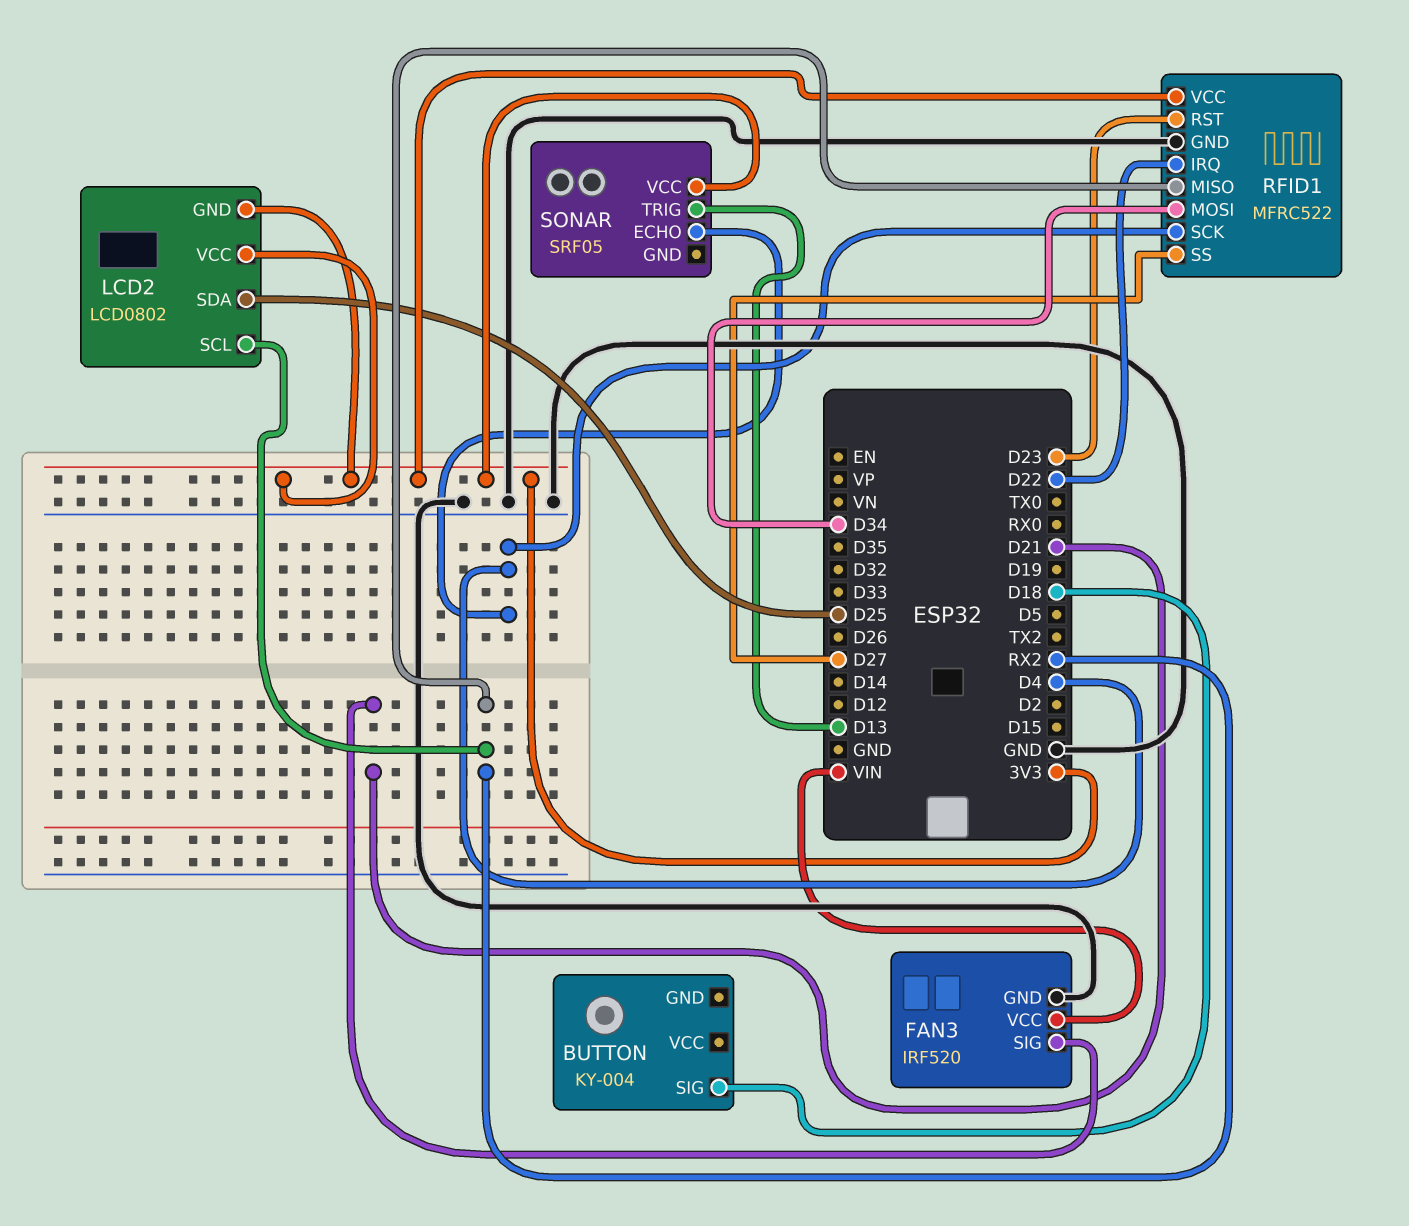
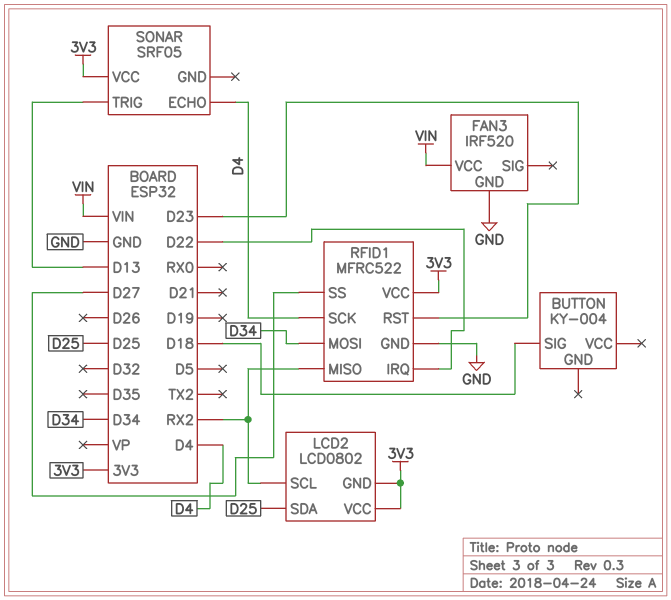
FAN3 pin SIG: D21 -> none

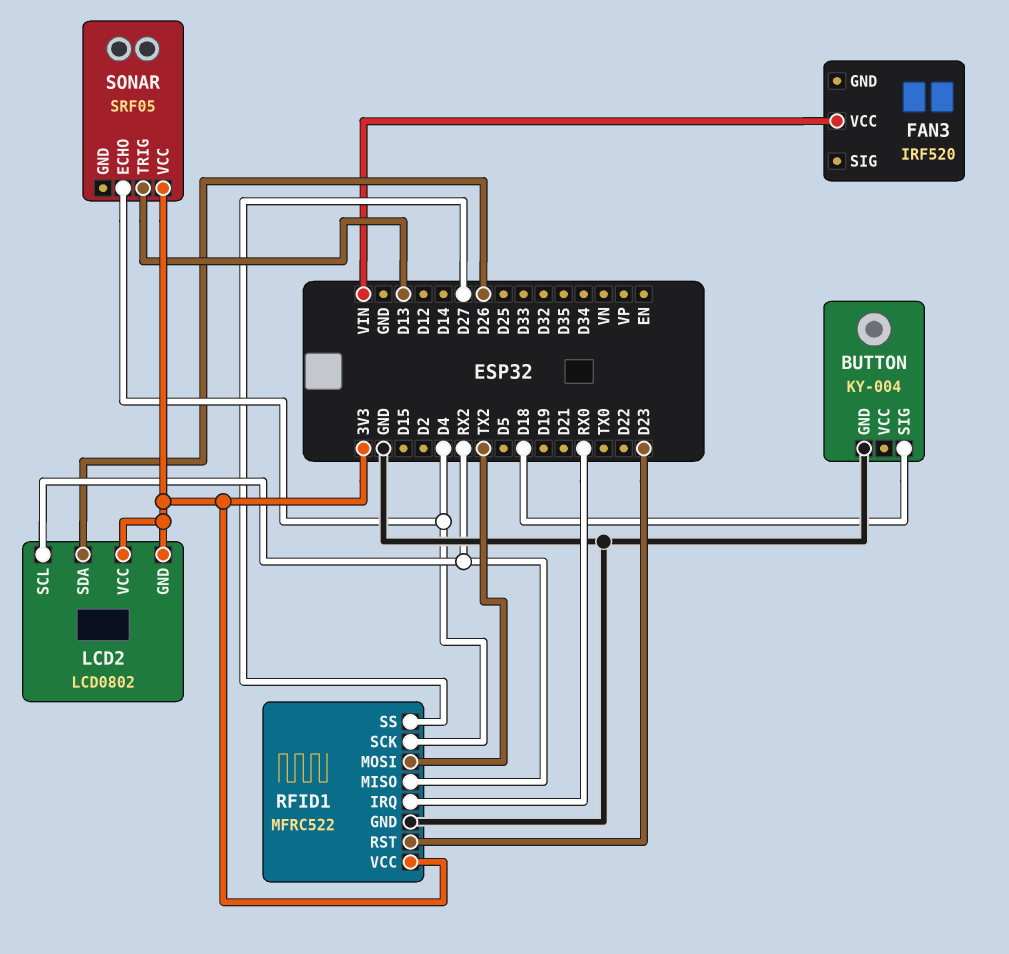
BUTTON pin GND: none -> GND
FAN3 pin GND: GND -> none
LCD2 pin SDA: D25 -> D26
RFID1 pin IRQ: D22 -> RX0
RFID1 pin MOSI: D34 -> TX2

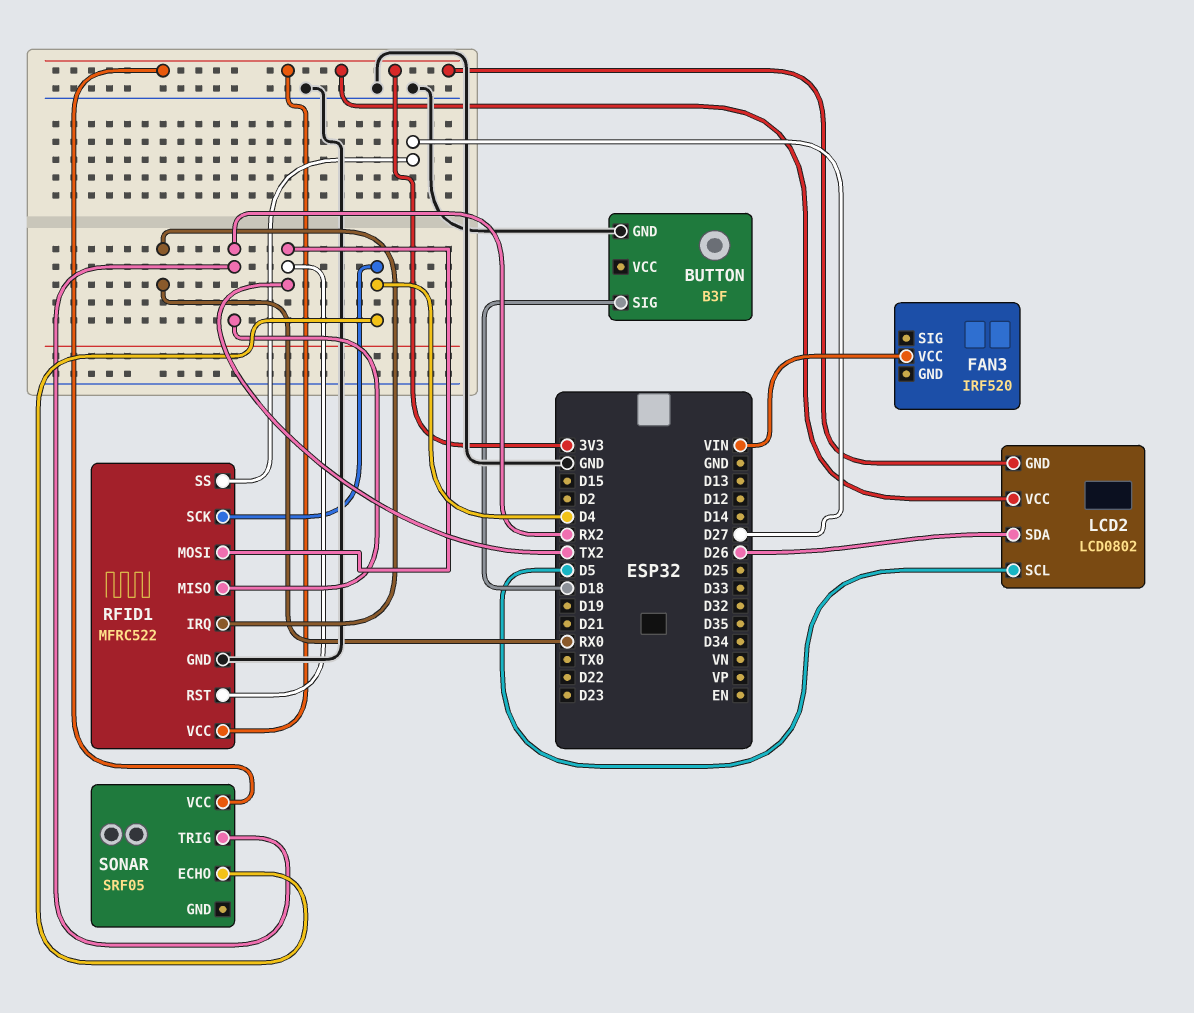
BUTTON: KY-004 -> B3F
LCD2 pin SCL: RX2 -> D5
RFID1 pin RST: D23 -> TX2
SONAR pin TRIG: D13 -> RX2

